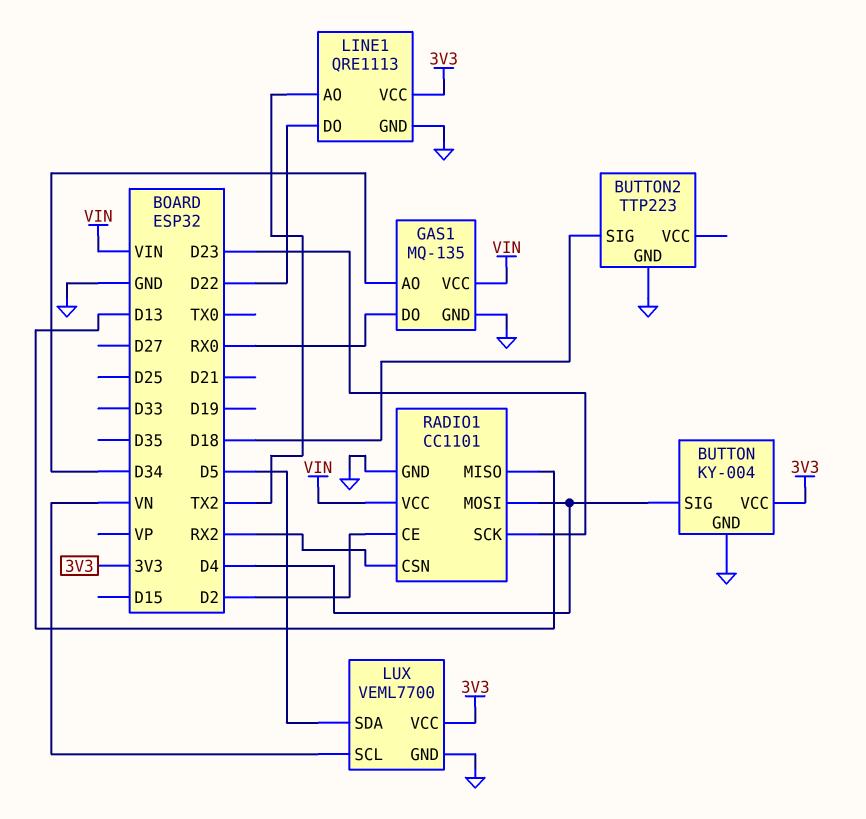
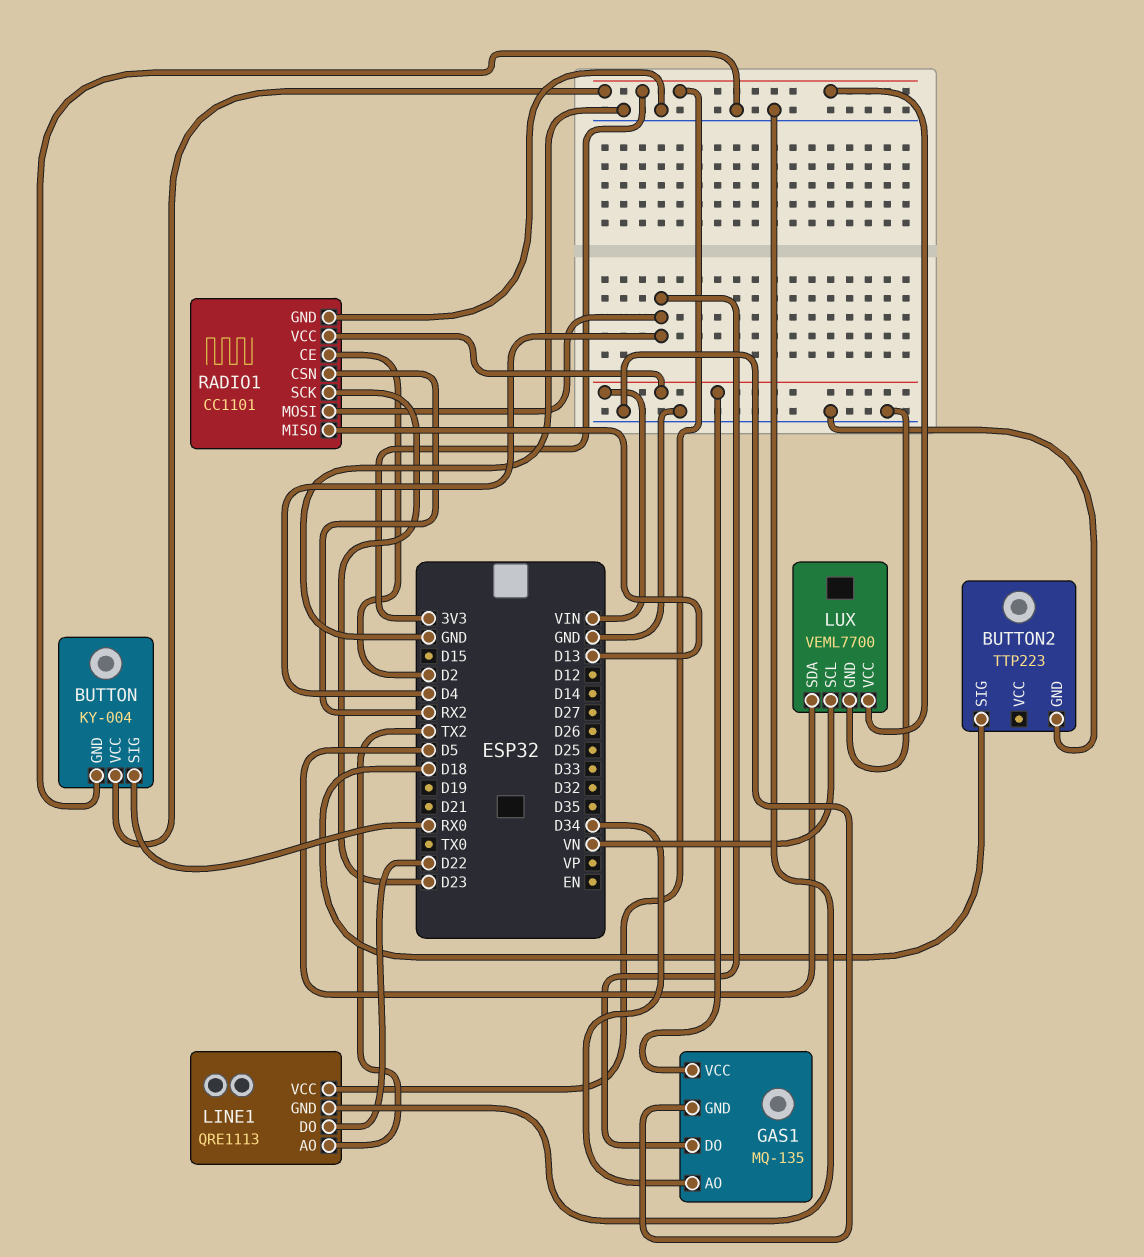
BUTTON pin SIG: D4 -> RX0
GAS1 pin DO: RX0 -> D4

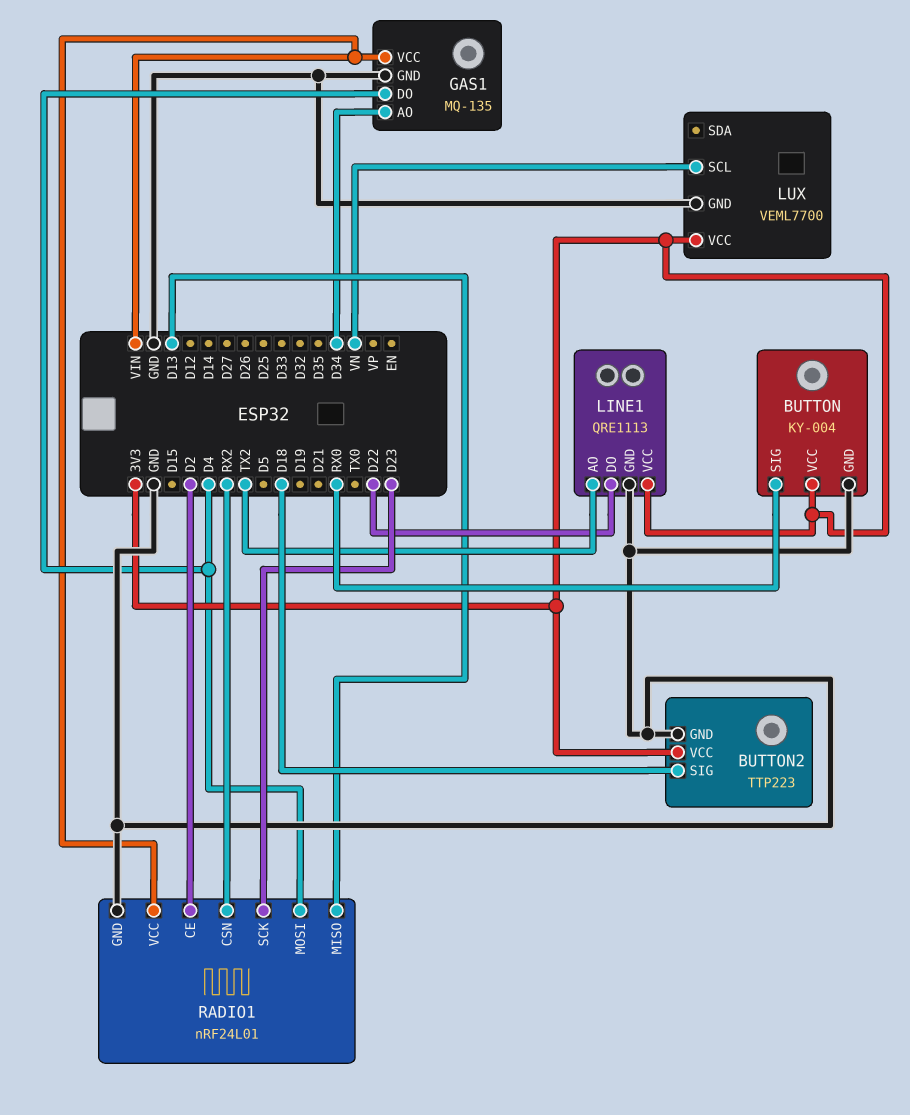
BUTTON2 pin VCC: none -> 3V3
LUX pin SDA: D5 -> none
RADIO1: CC1101 -> nRF24L01

